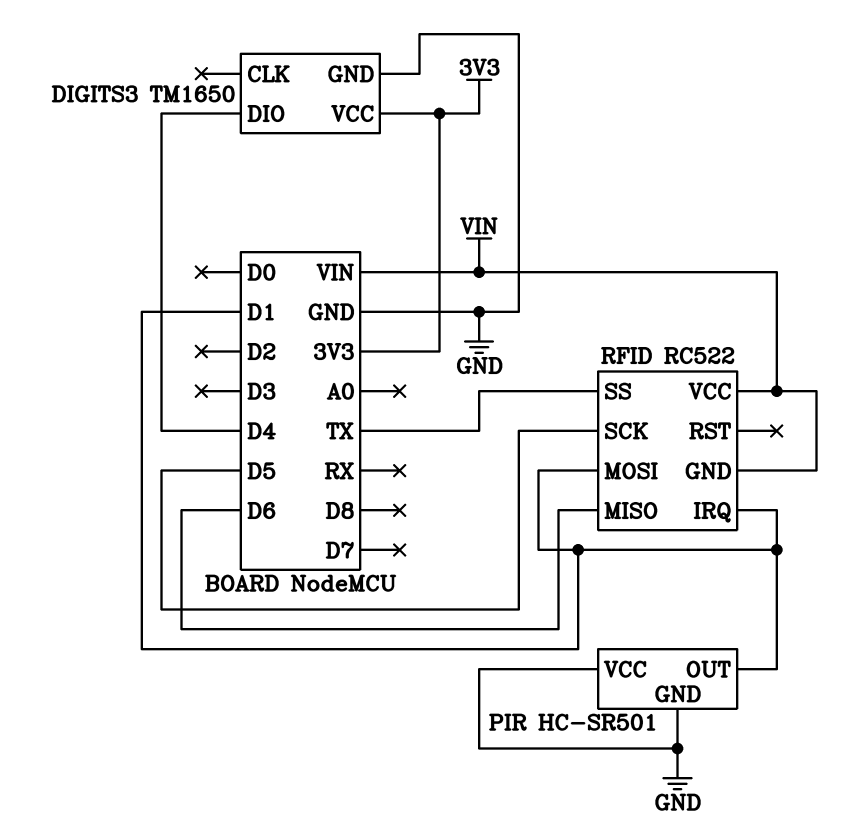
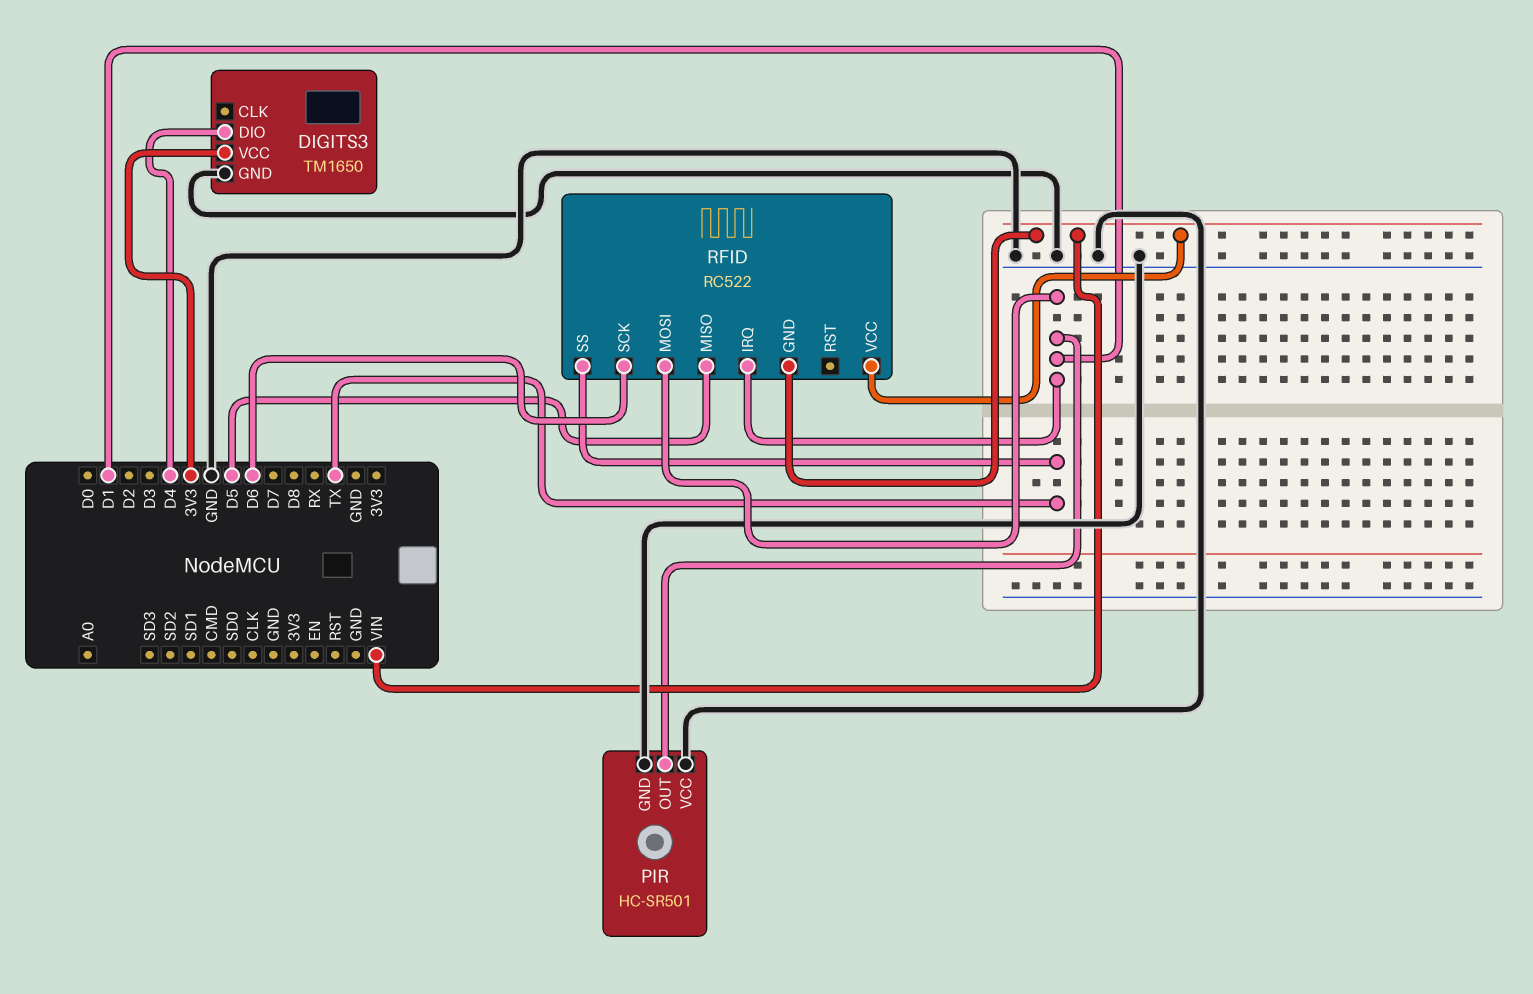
RFID pin MISO: D6 -> D5
RFID pin SCK: D5 -> D6

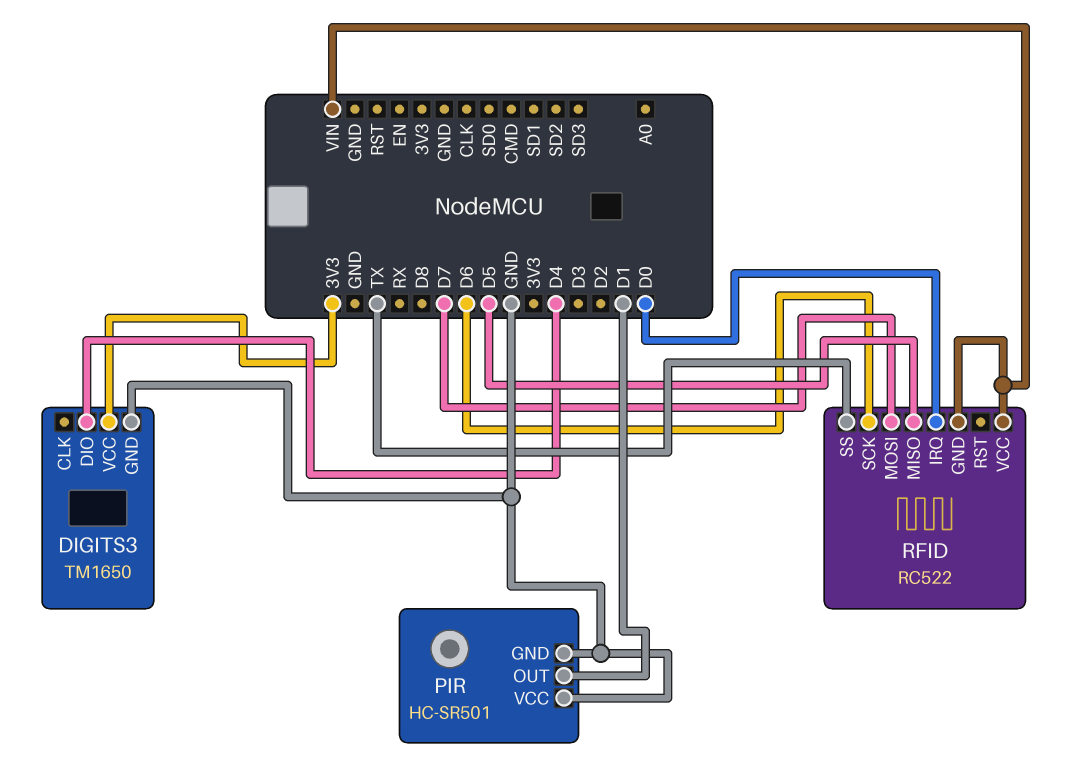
RFID pin IRQ: D1 -> D0
RFID pin MOSI: D1 -> D7

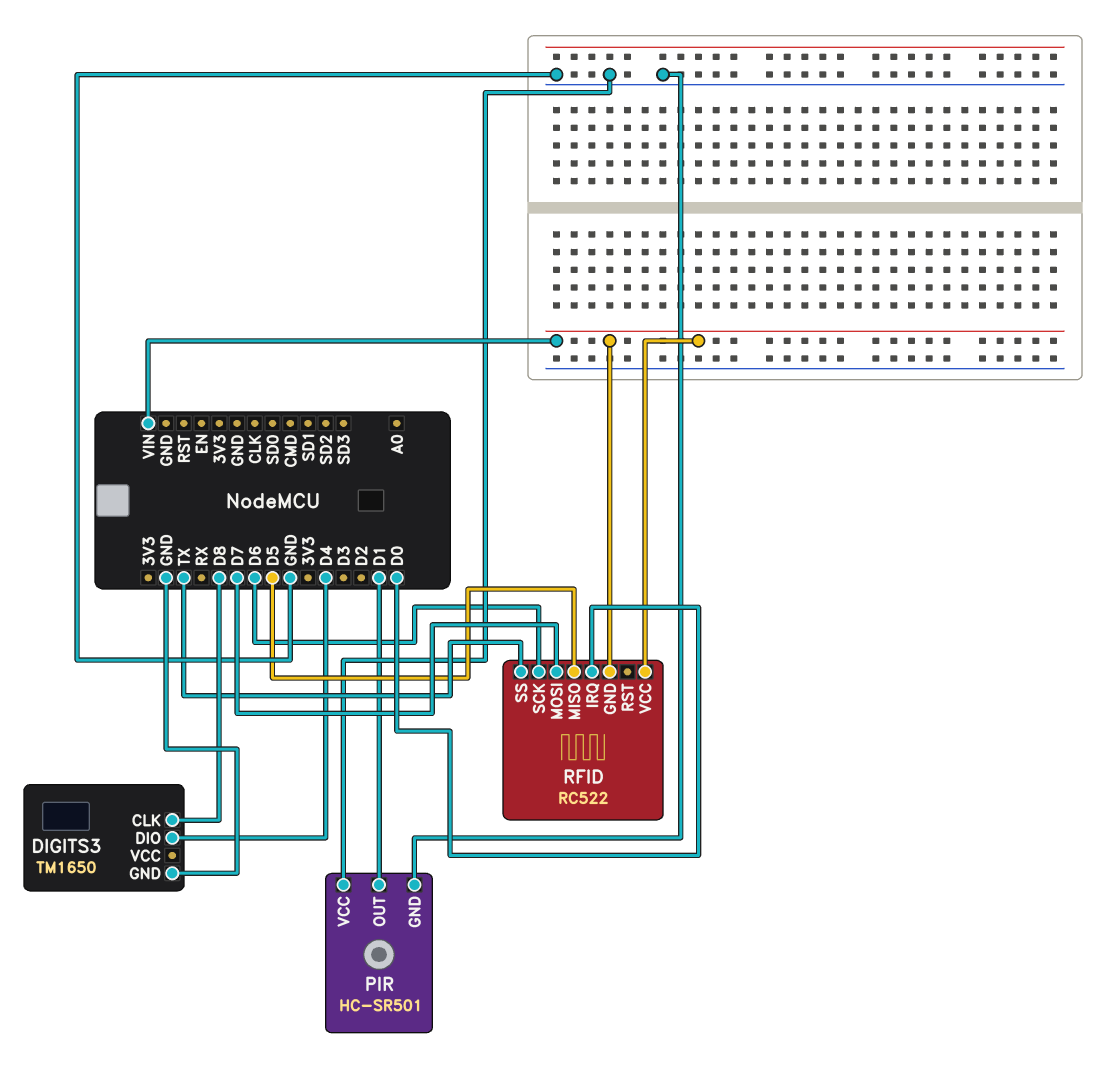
DIGITS3 pin CLK: none -> D8
DIGITS3 pin VCC: 3V3 -> none

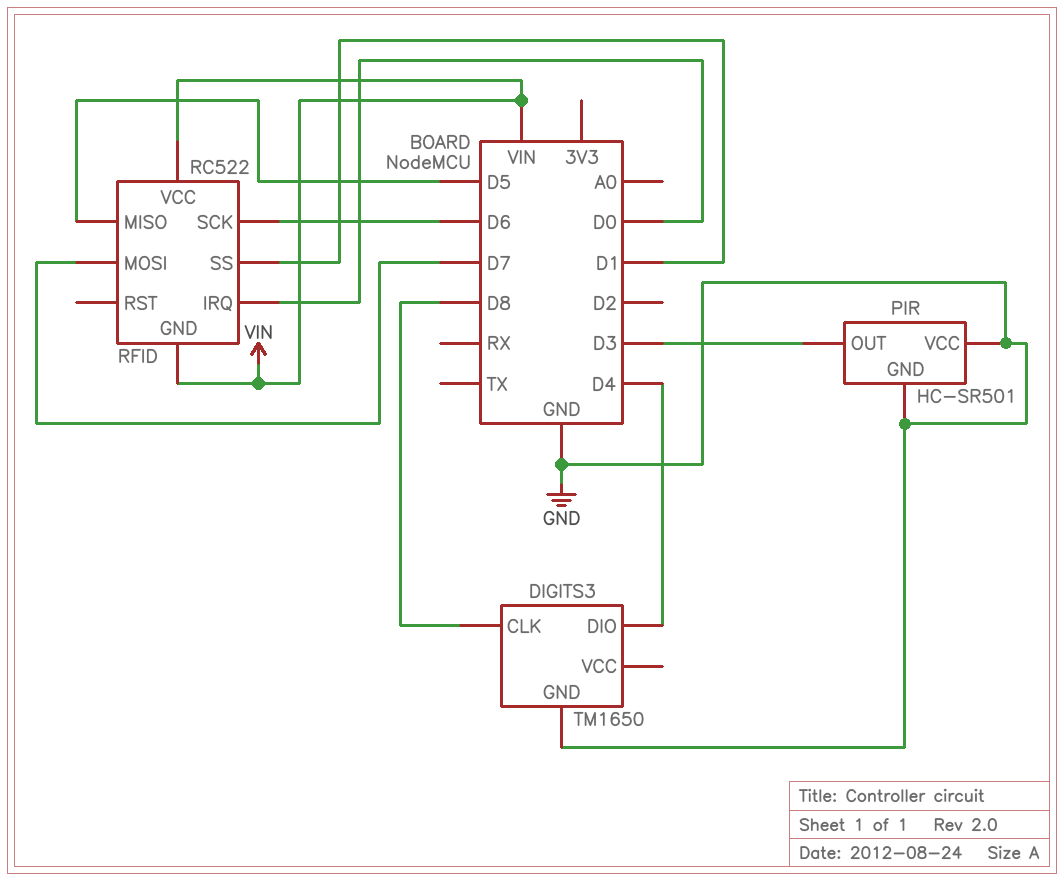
PIR pin OUT: D1 -> D3
RFID pin SS: TX -> D1

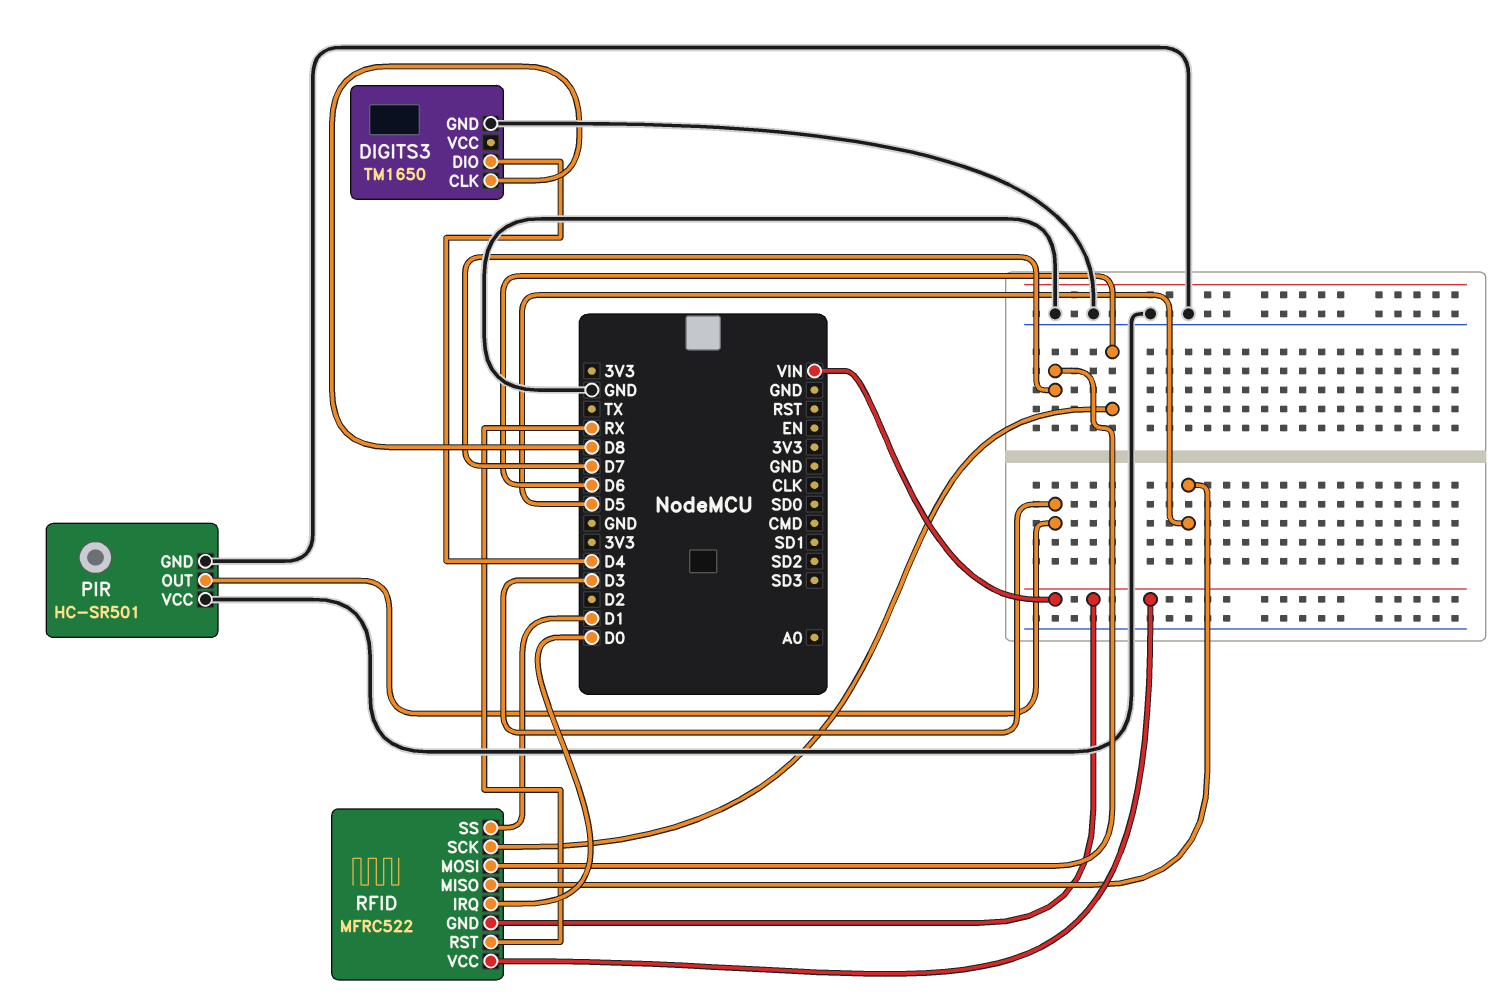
RFID: RC522 -> MFRC522
RFID pin RST: none -> RX

